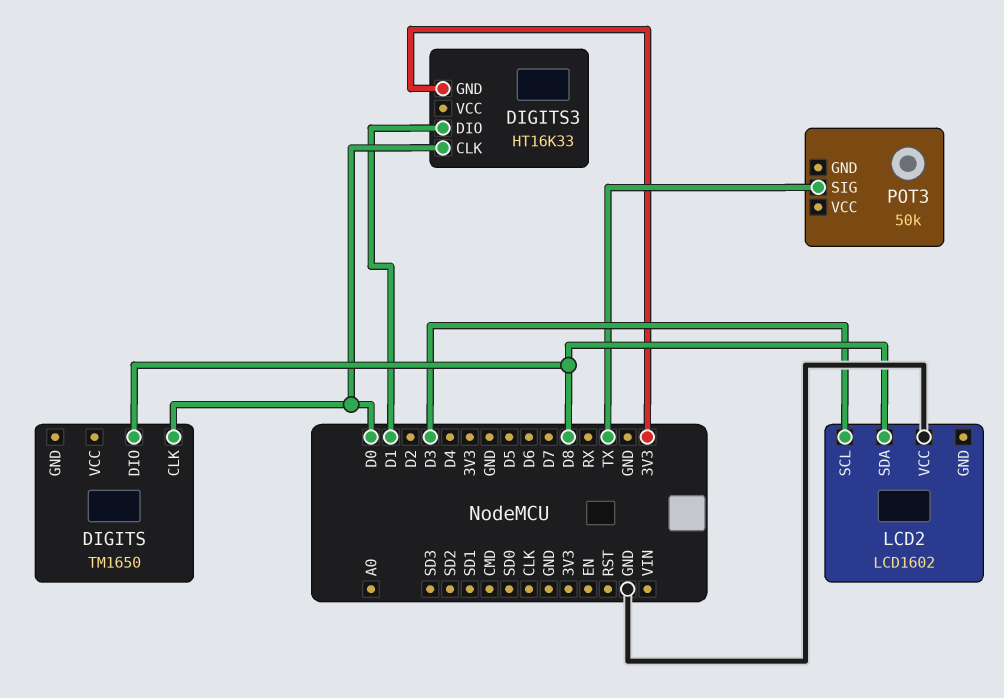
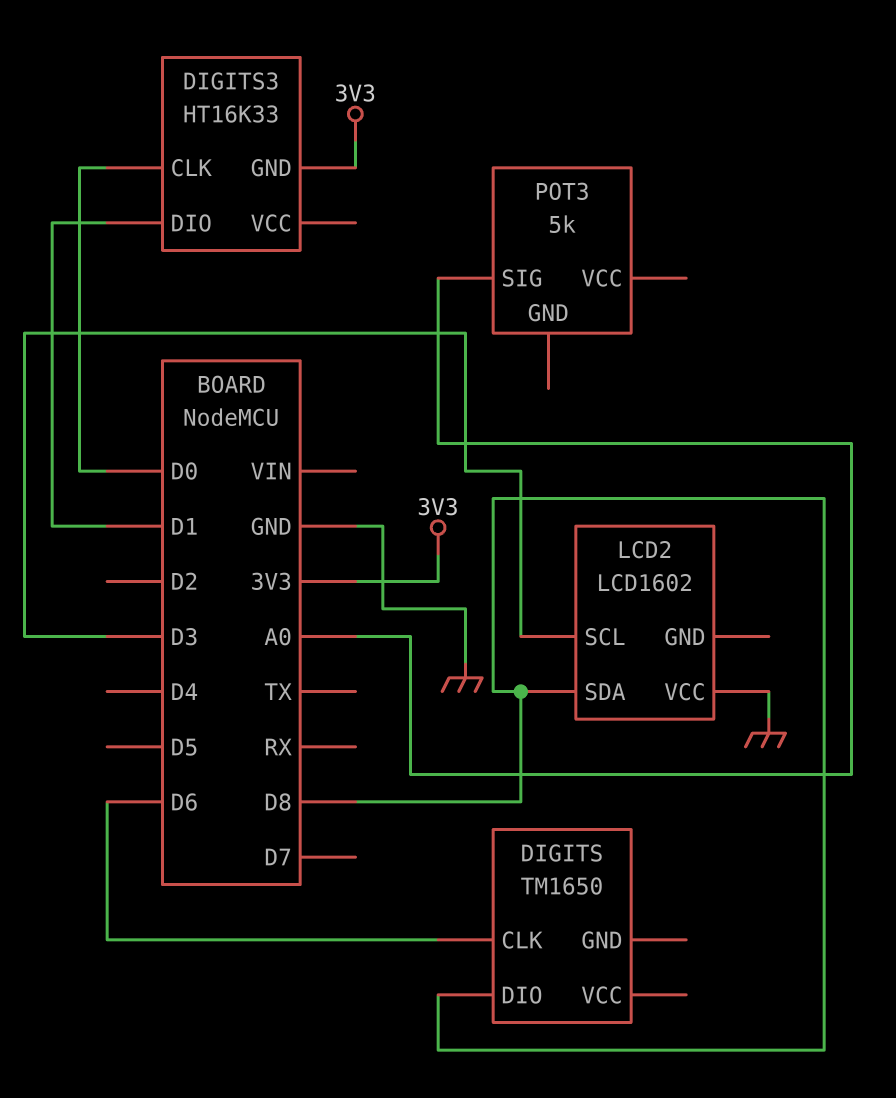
DIGITS pin CLK: D0 -> D6
POT3: 50k -> 5k
POT3 pin SIG: TX -> A0

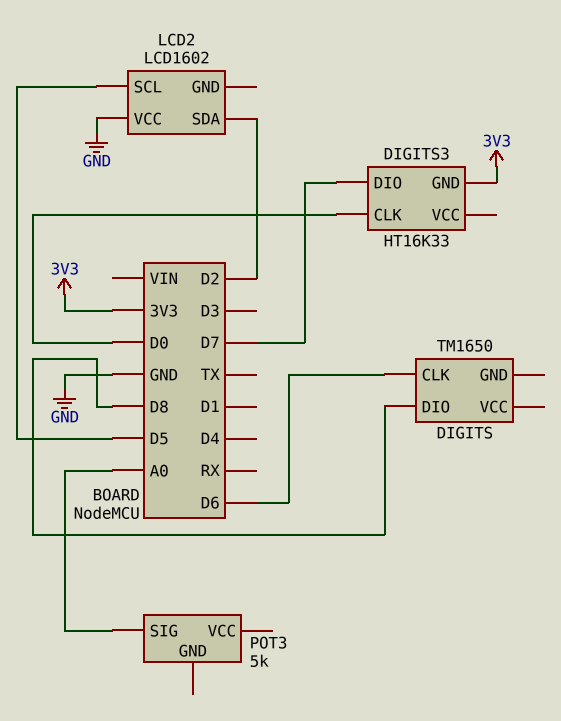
DIGITS3 pin DIO: D1 -> D7
LCD2 pin SCL: D3 -> D5
LCD2 pin SDA: D8 -> D2

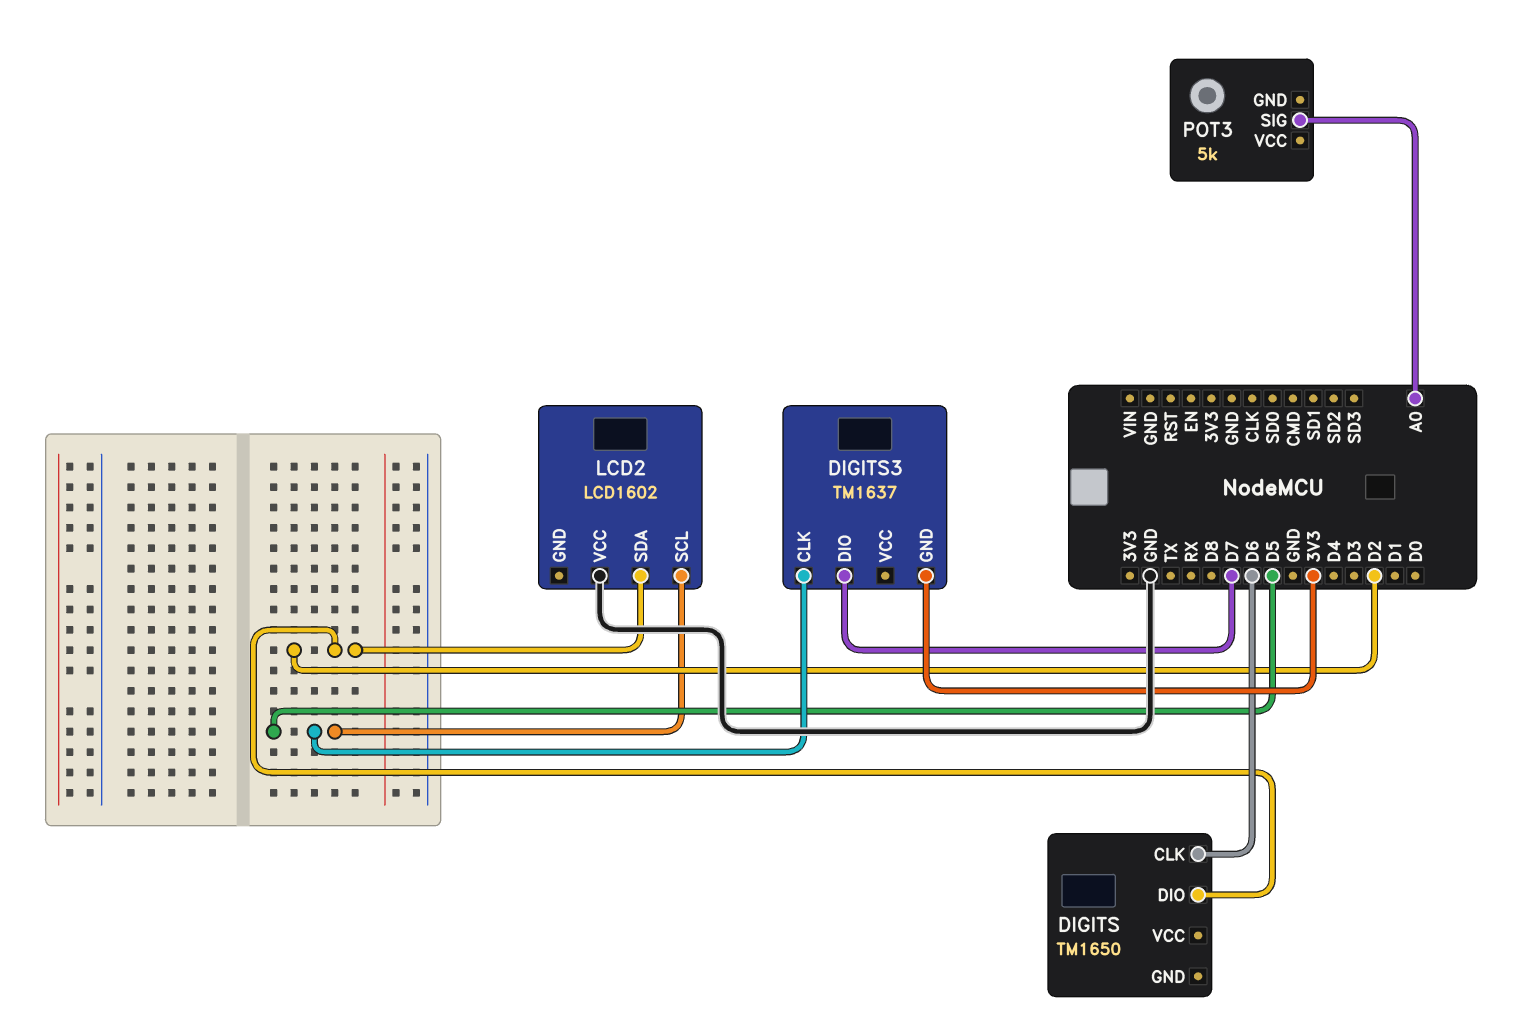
DIGITS pin DIO: D8 -> D2
DIGITS3: HT16K33 -> TM1637
DIGITS3 pin CLK: D0 -> D5

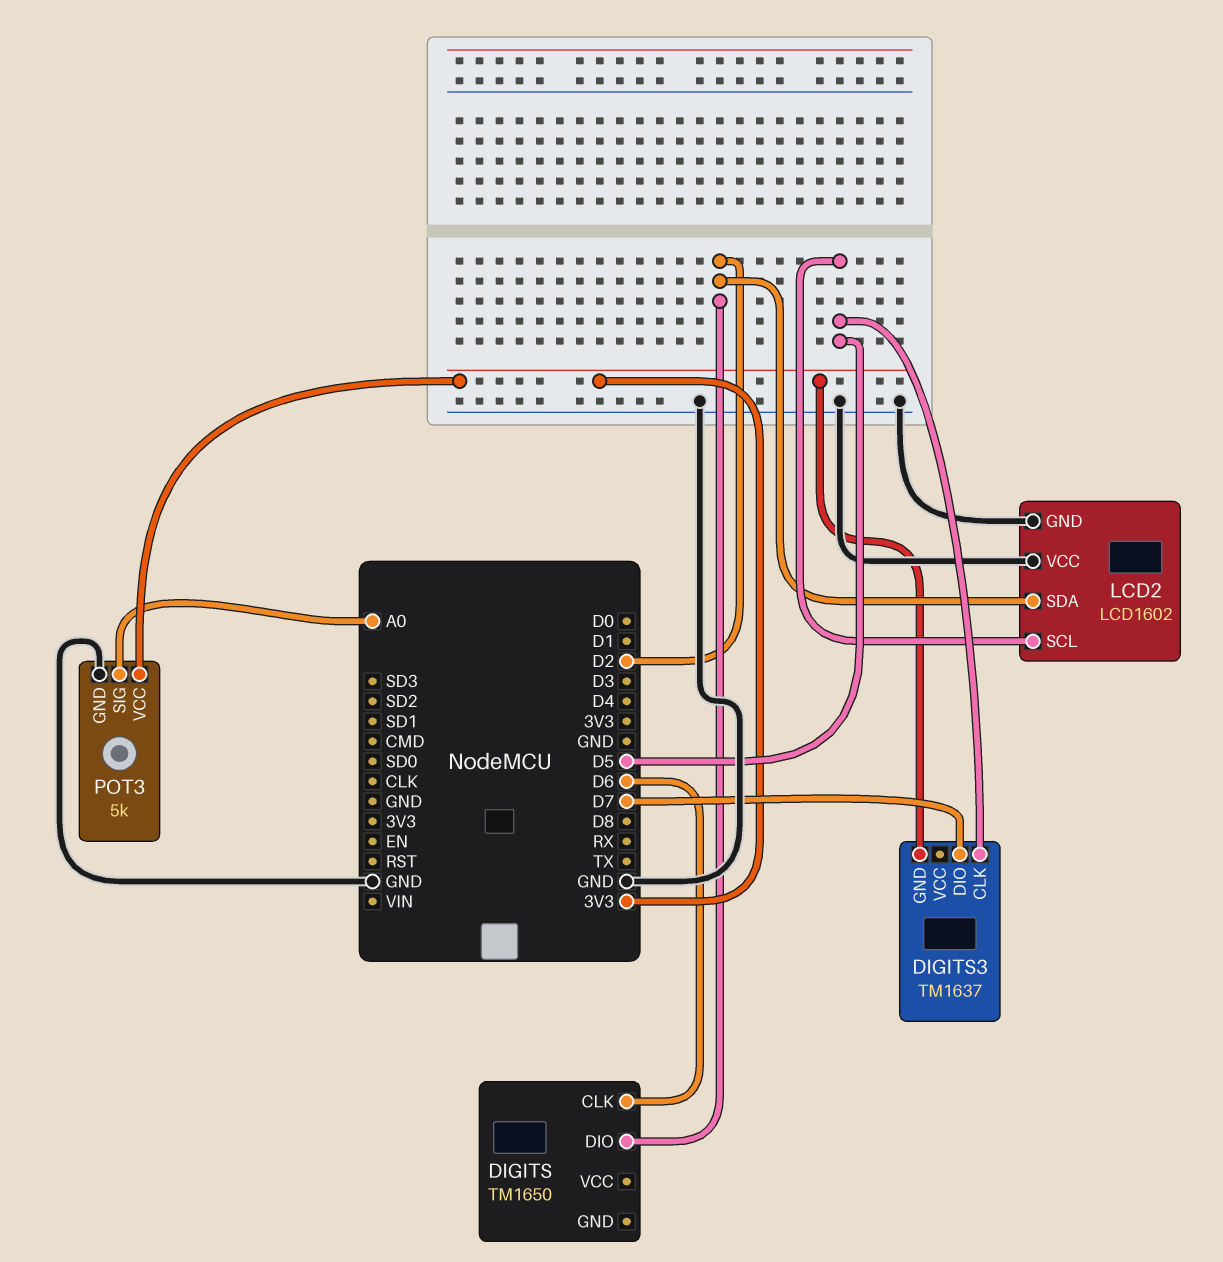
LCD2 pin GND: none -> GND
POT3 pin GND: none -> GND
POT3 pin VCC: none -> 3V3

